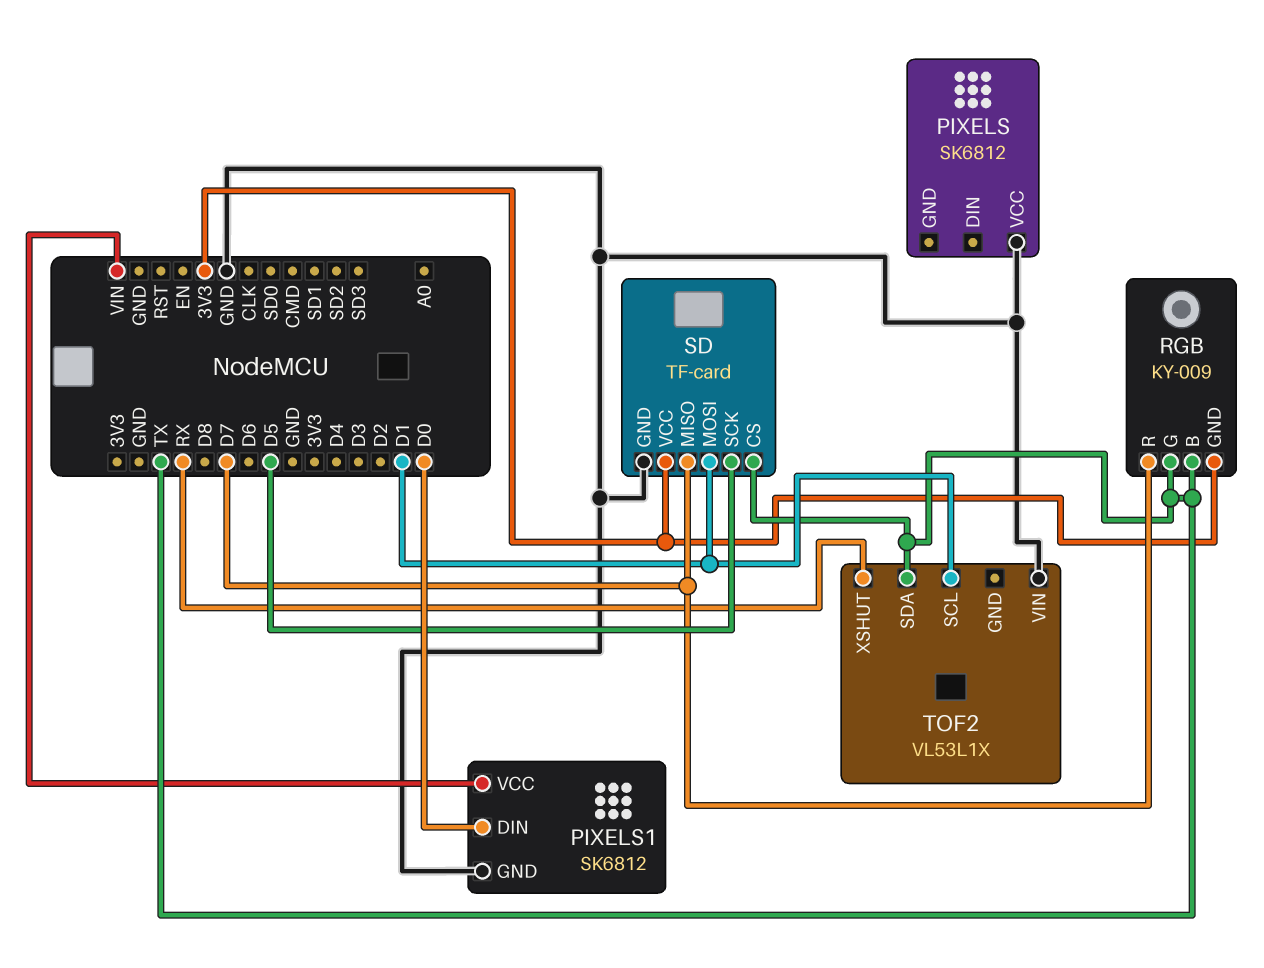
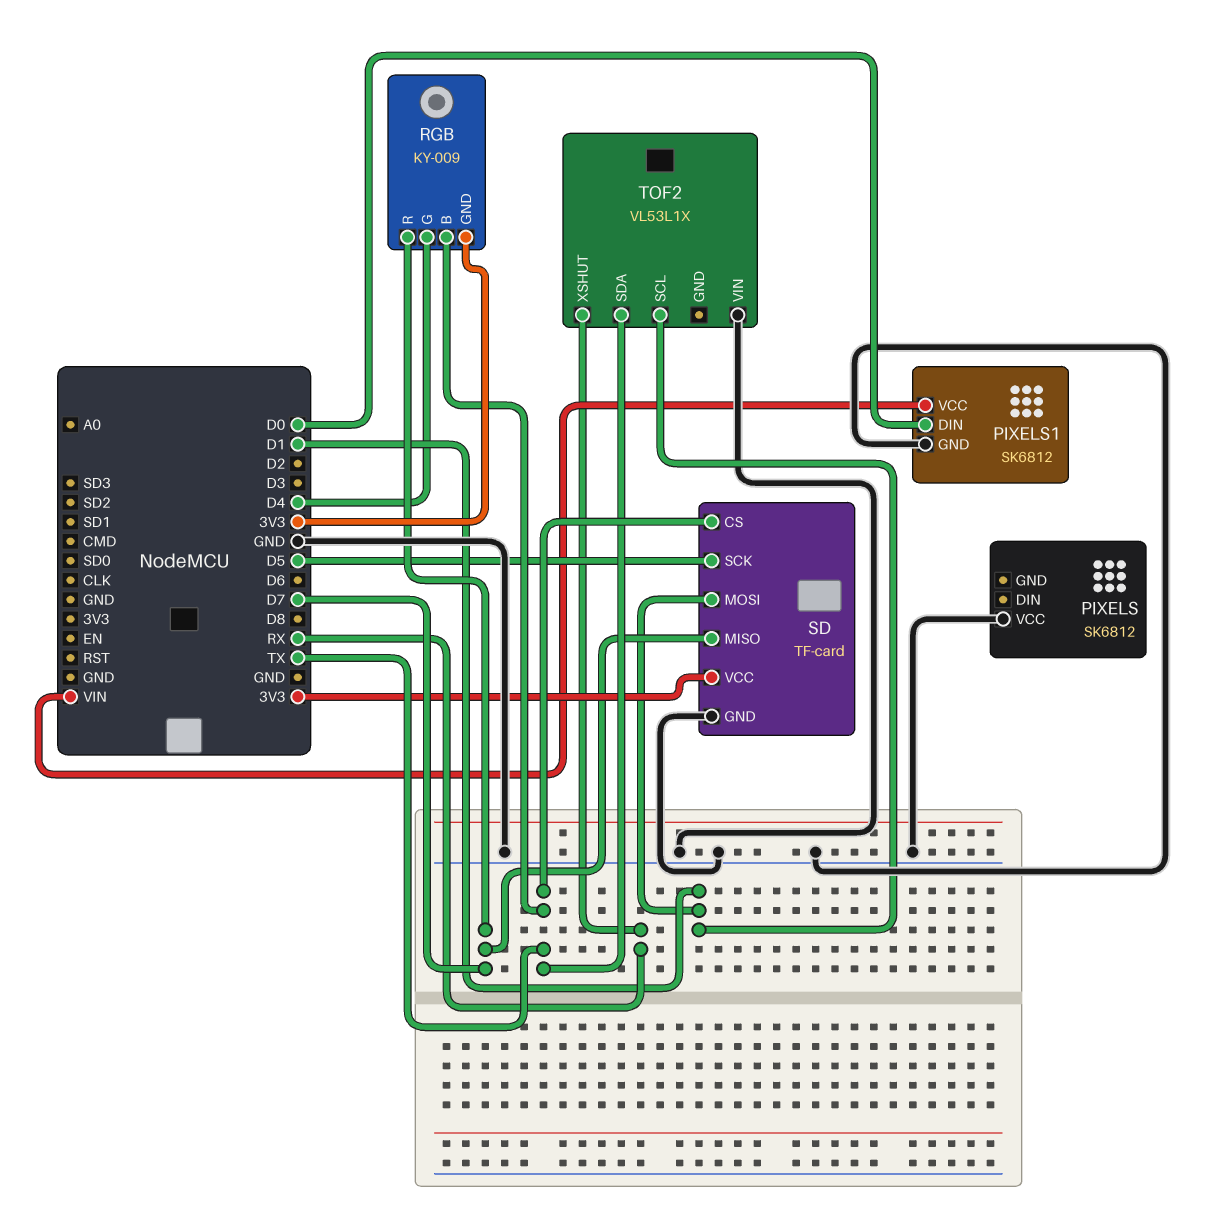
RGB pin G: TX -> D4

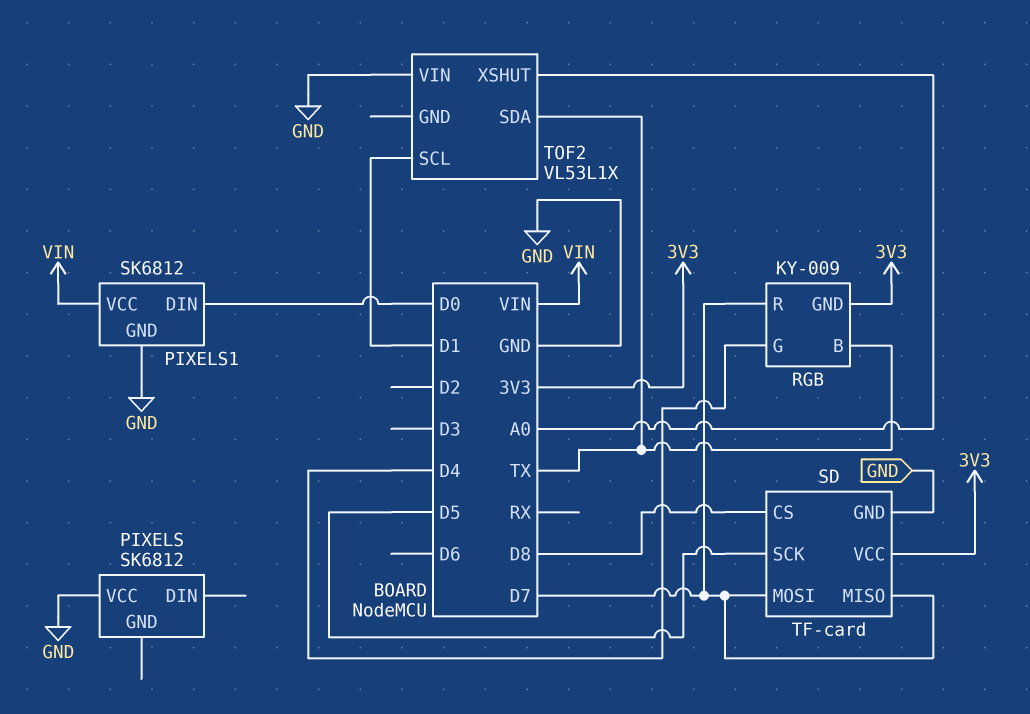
SD pin CS: TX -> D8
SD pin MOSI: D1 -> D7
TOF2 pin XSHUT: RX -> A0

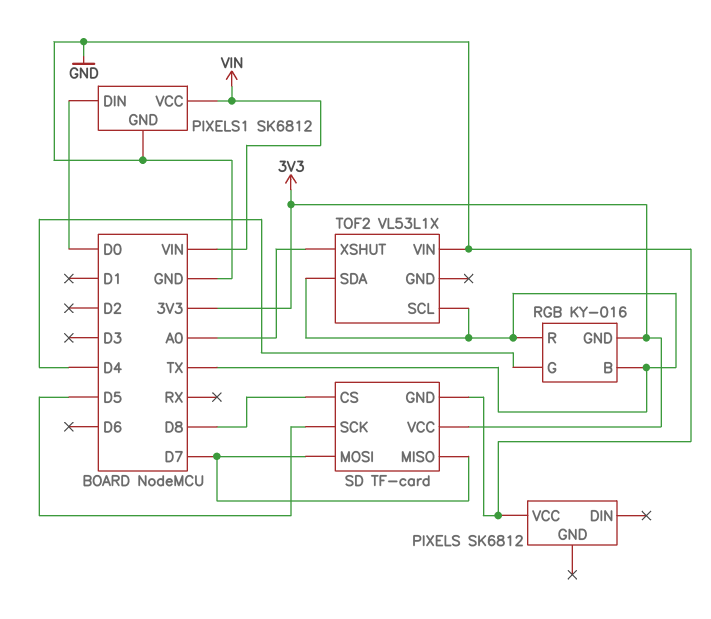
RGB: KY-009 -> KY-016
RGB pin R: D7 -> TX
TOF2 pin SCL: D1 -> TX

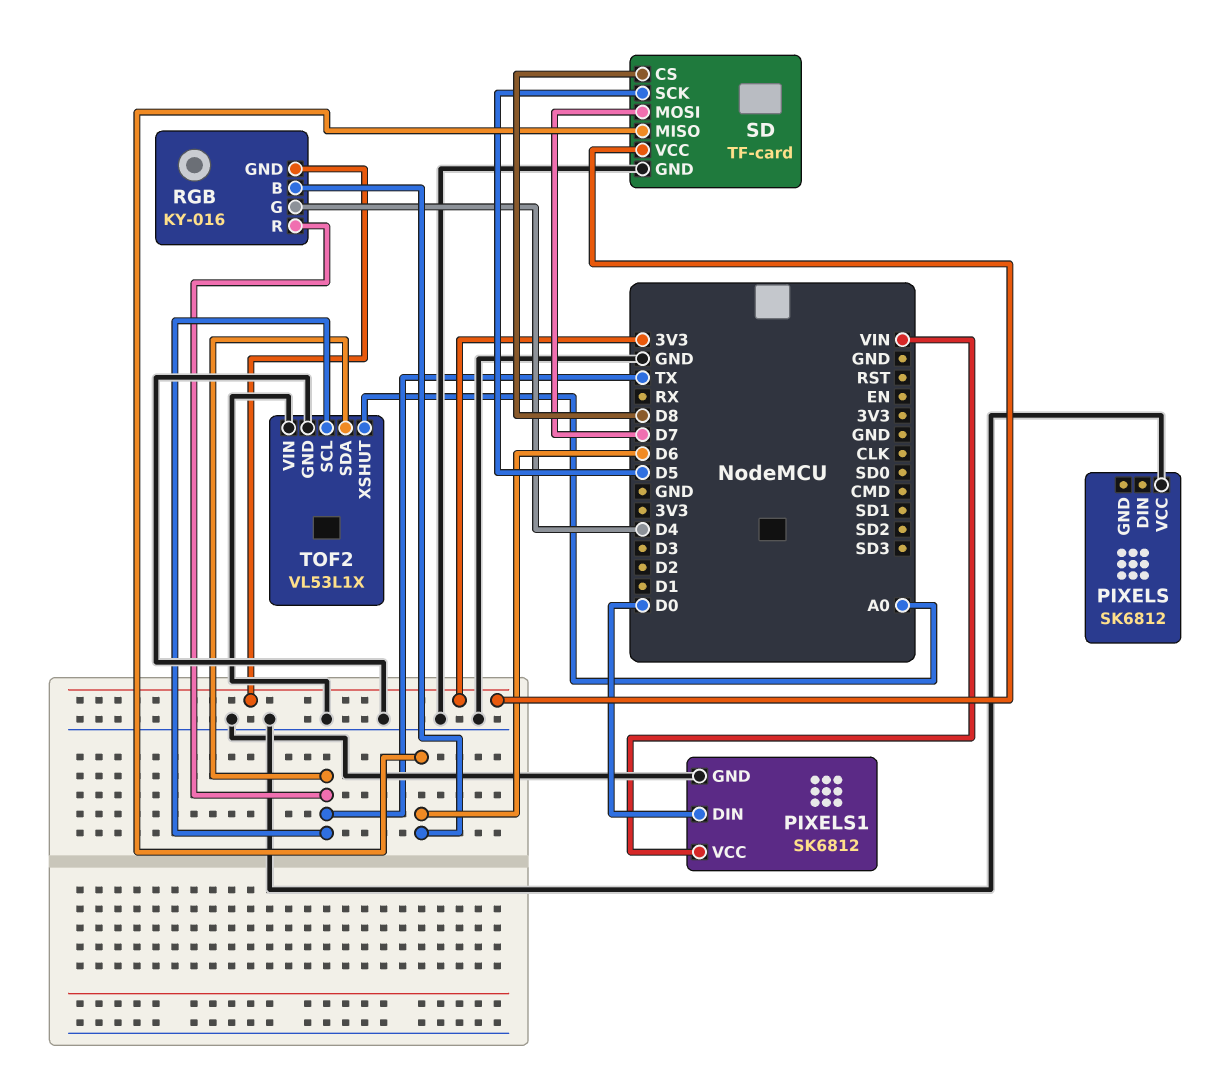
RGB pin B: TX -> D6
SD pin MISO: D7 -> D6
TOF2 pin GND: none -> GND

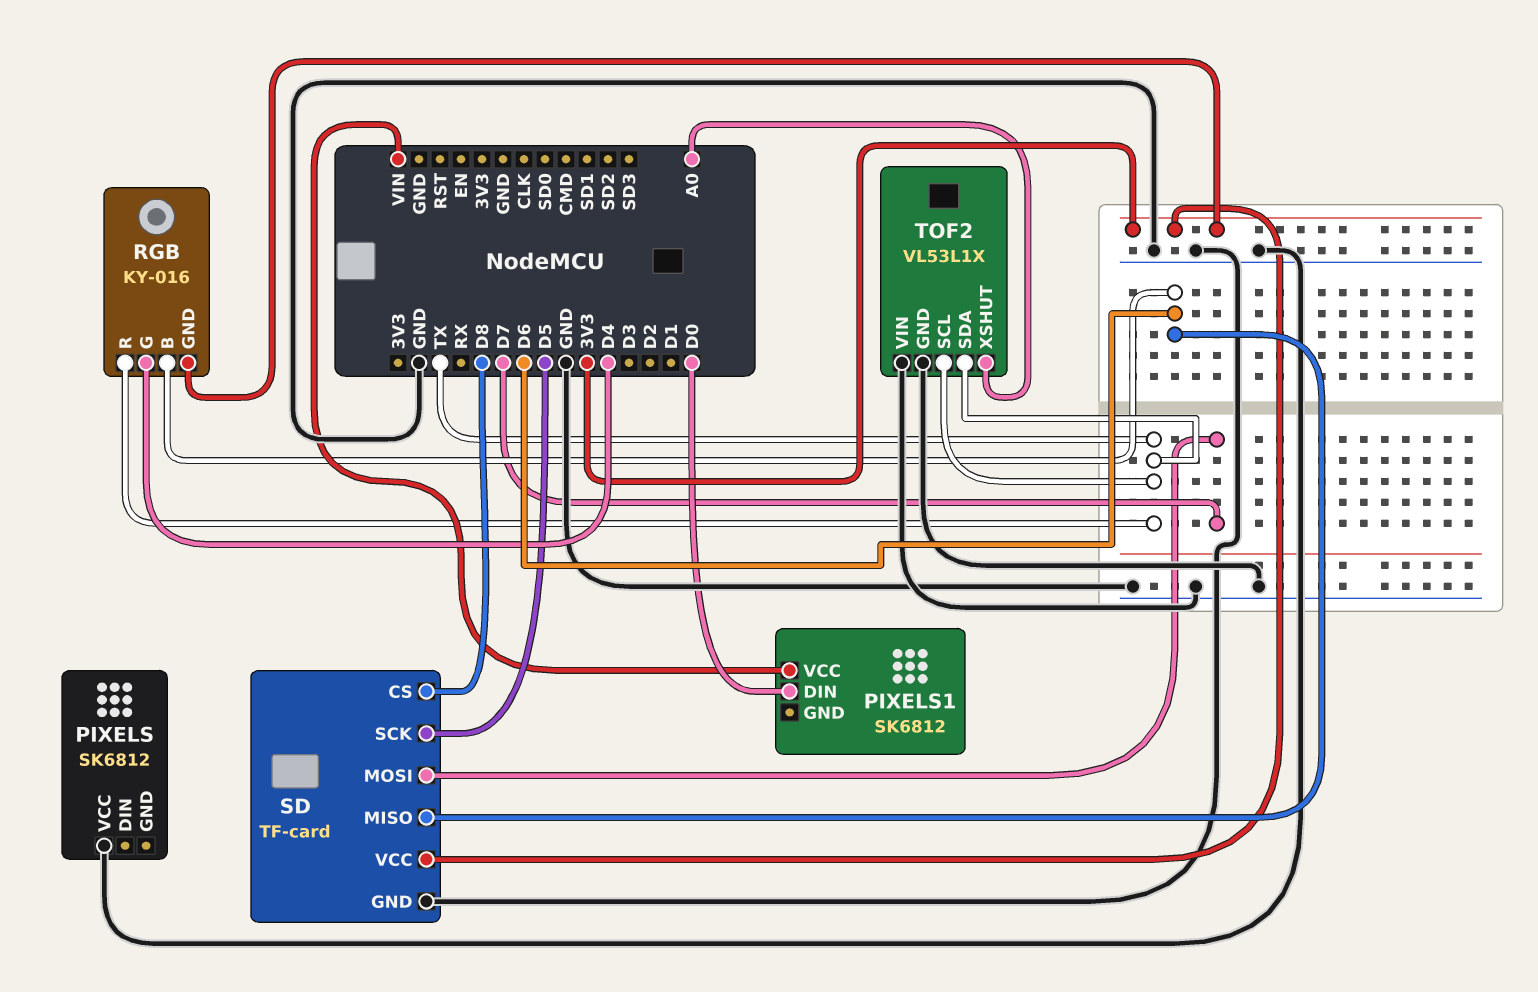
PIXELS1 pin GND: GND -> none

